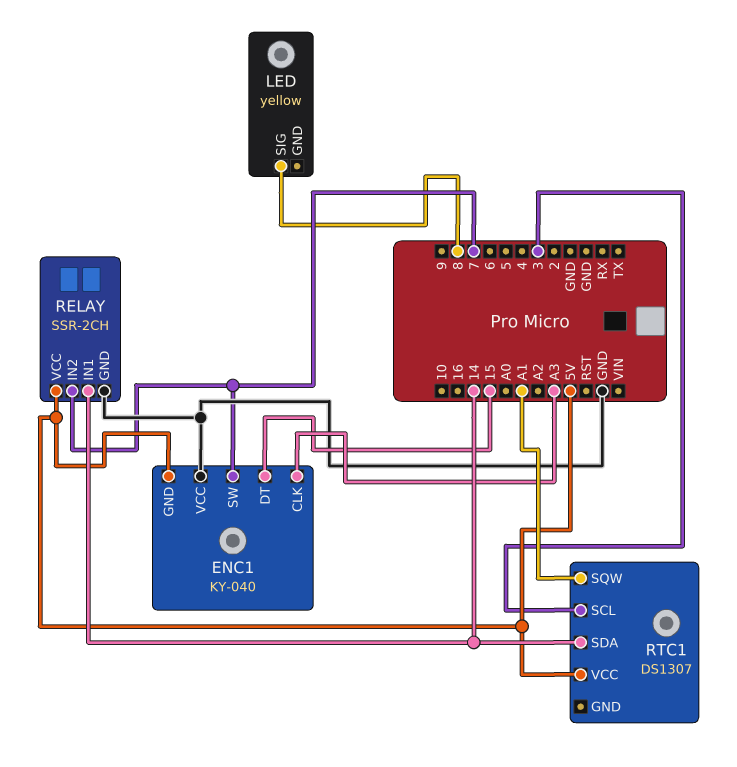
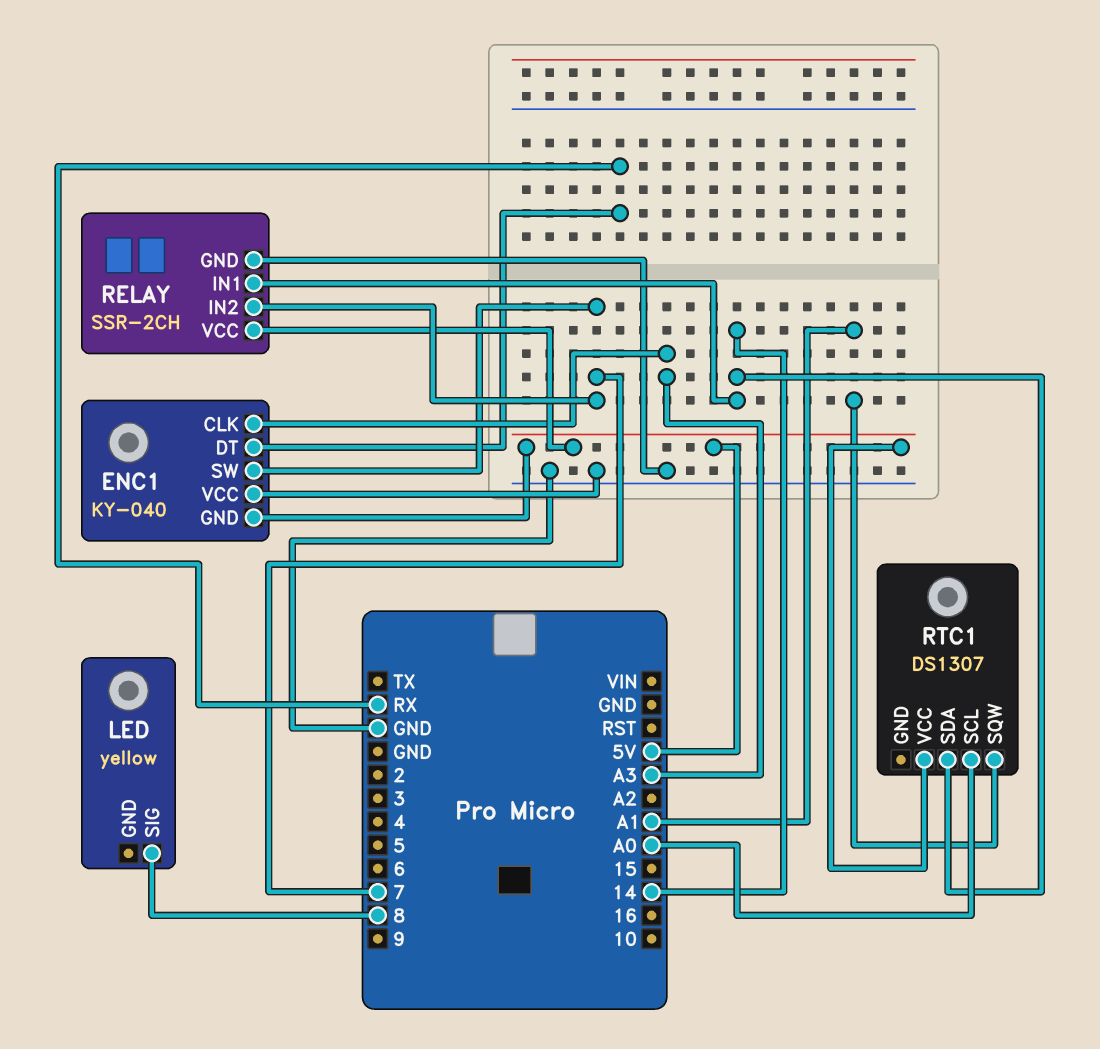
ENC1 pin DT: 15 -> RX
RTC1 pin SCL: 3 -> A0

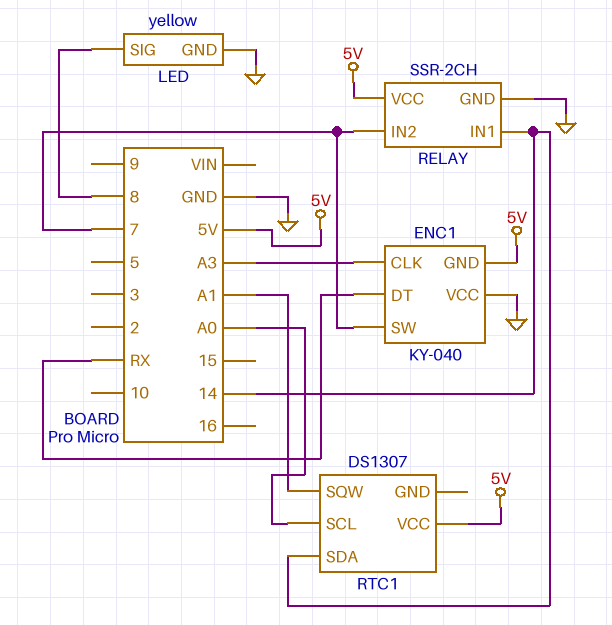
LED pin GND: none -> GND

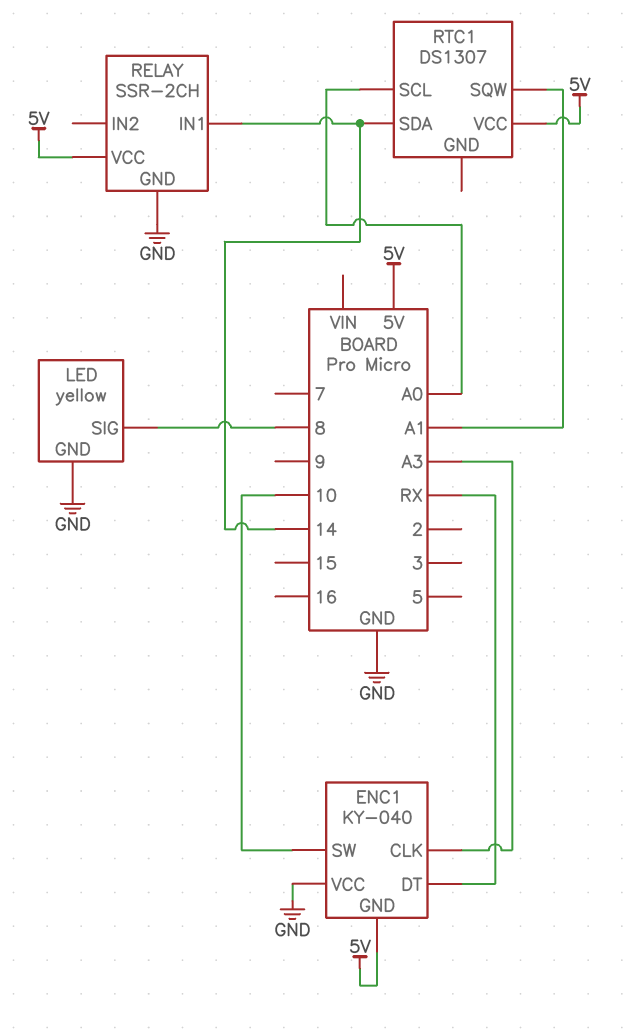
ENC1 pin SW: 7 -> 10
RELAY pin IN2: 7 -> none

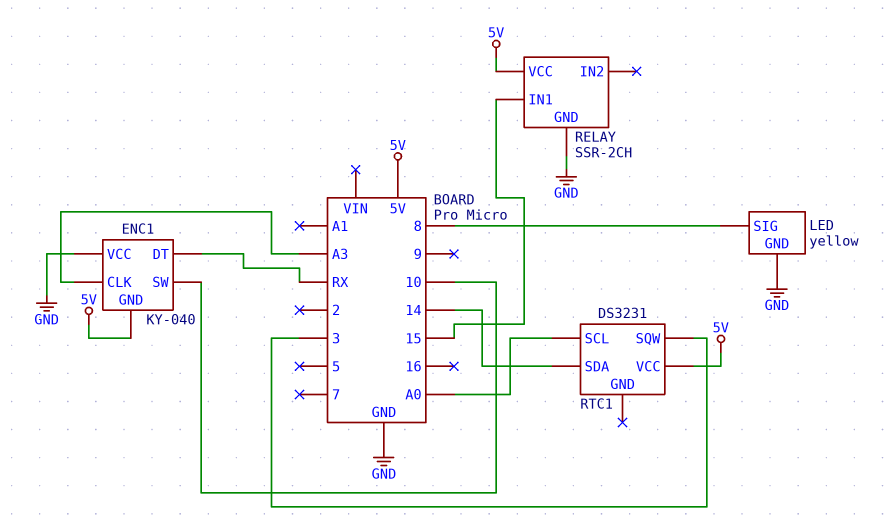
RELAY pin IN1: 14 -> 15
RTC1: DS1307 -> DS3231
RTC1 pin SQW: A1 -> 3

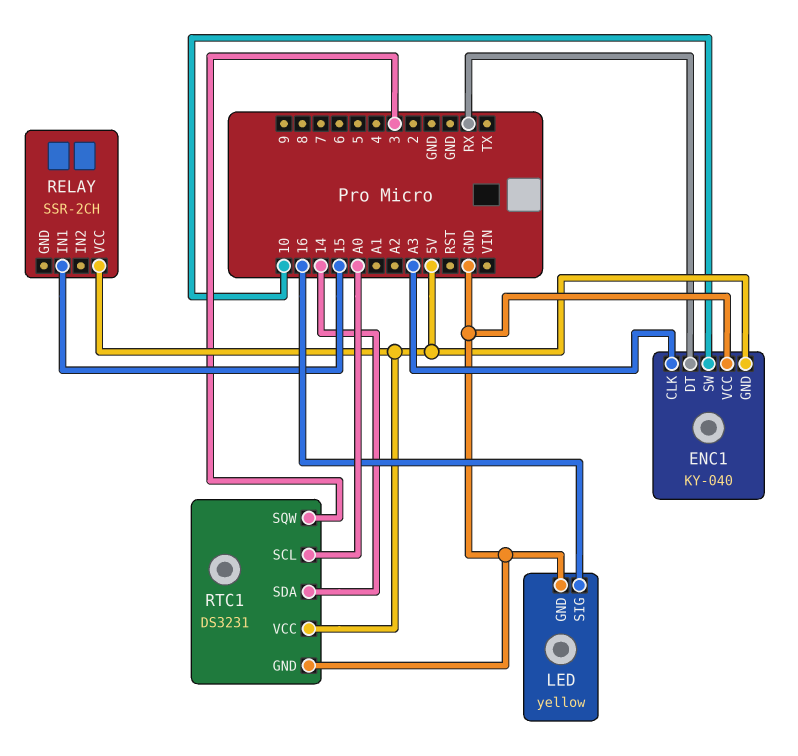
LED pin SIG: 8 -> 16
RELAY pin GND: GND -> none
RTC1 pin GND: none -> GND

